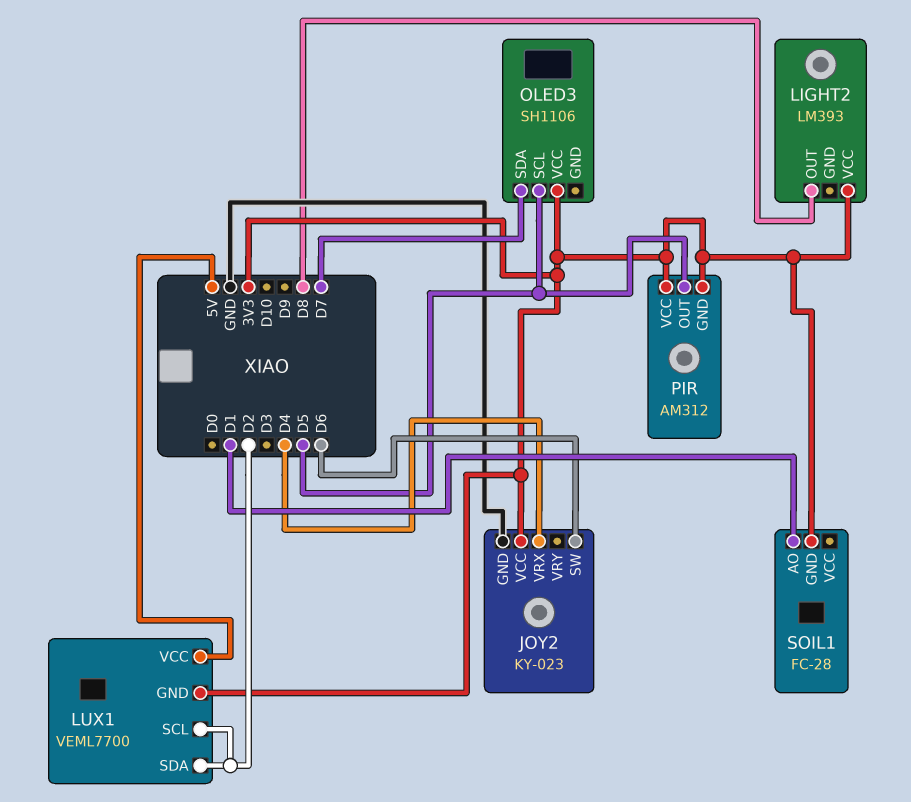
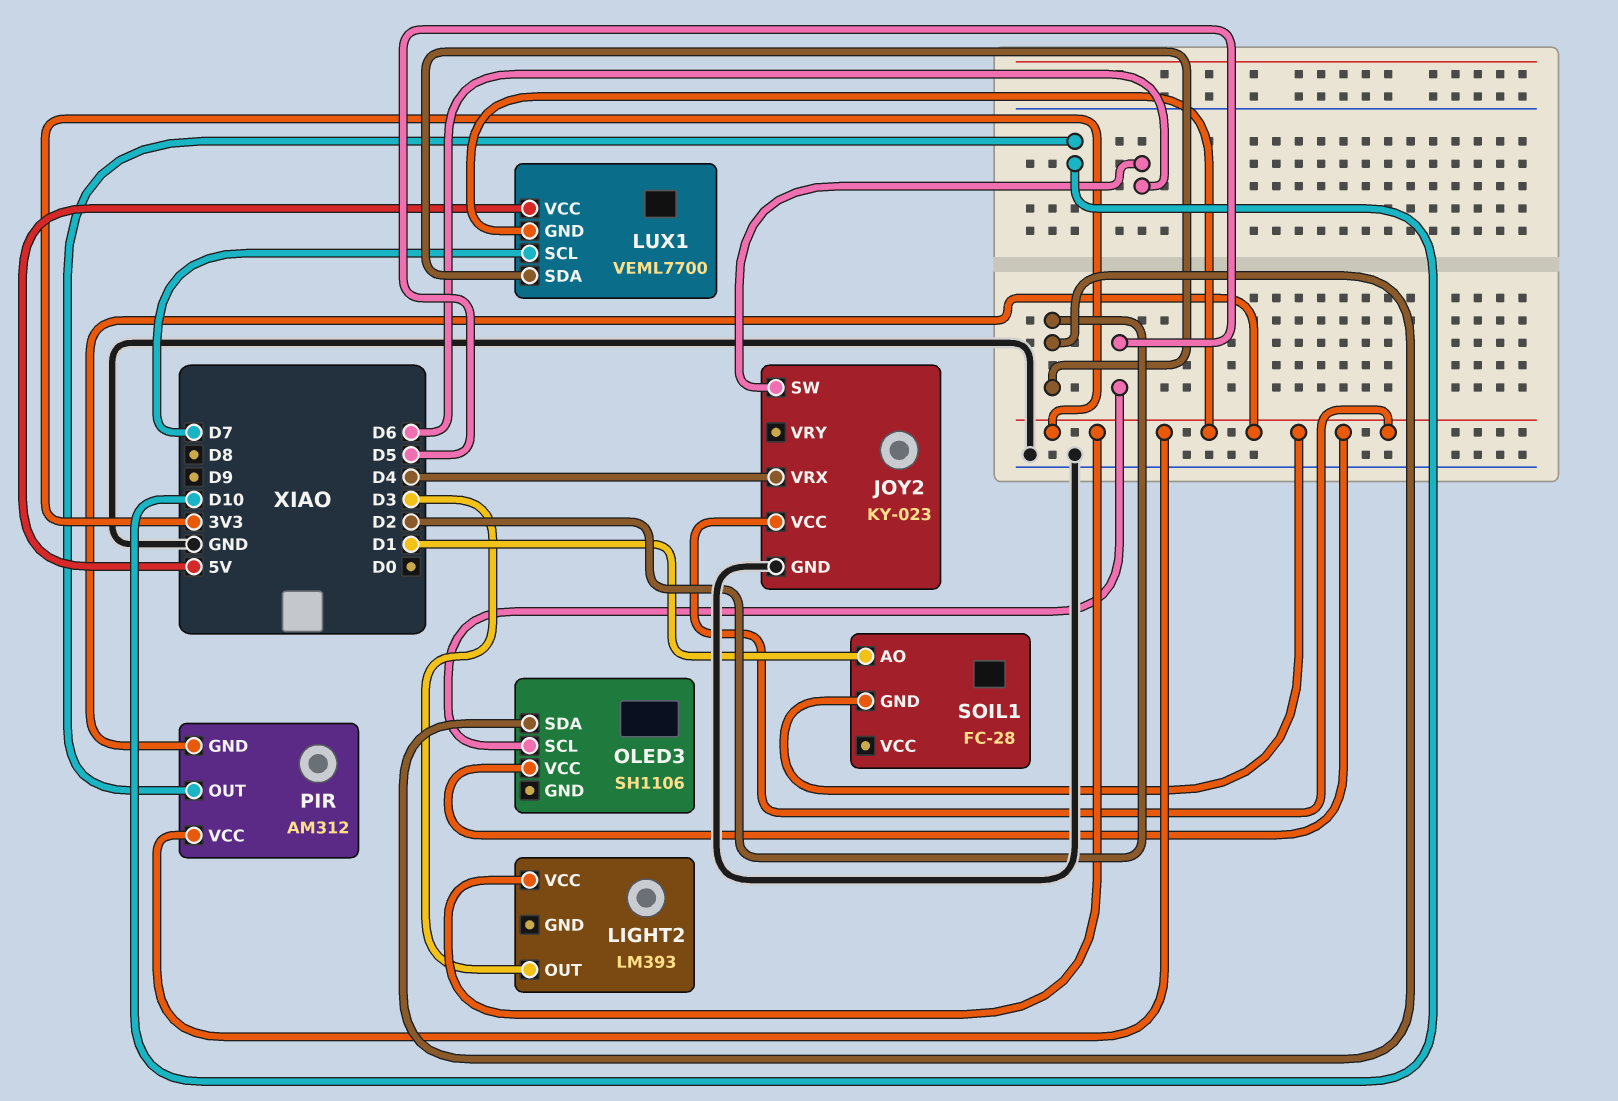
LIGHT2 pin OUT: D8 -> D3
LUX1 pin SCL: D2 -> D7
OLED3 pin SDA: D7 -> D2
PIR pin OUT: D5 -> D10

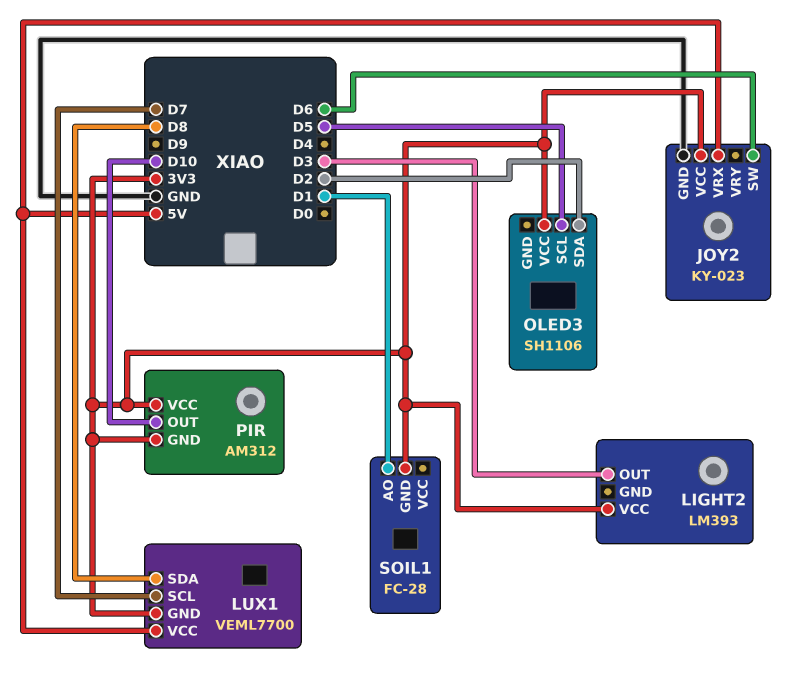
JOY2 pin VRX: D4 -> 5V
LUX1 pin SDA: D2 -> D8

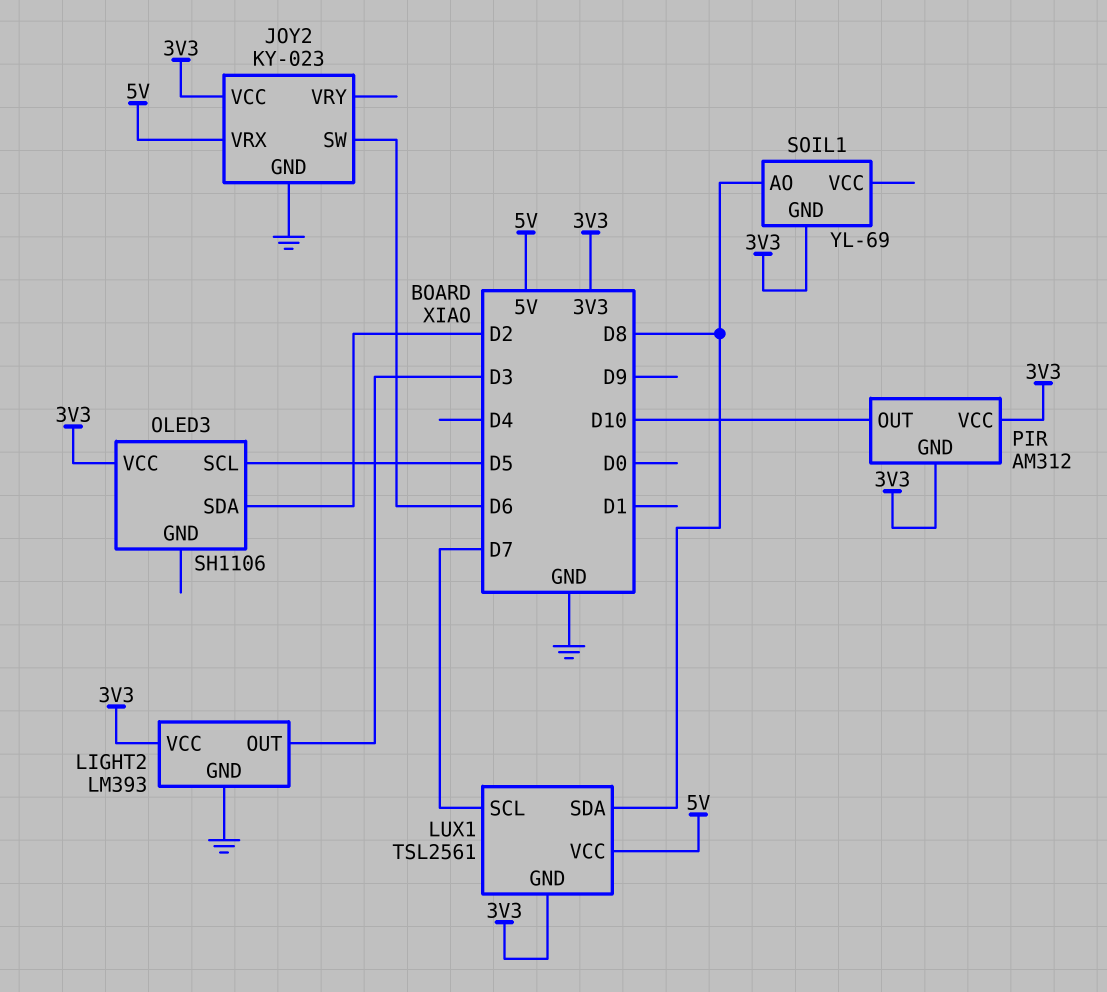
LIGHT2 pin GND: none -> GND
LUX1: VEML7700 -> TSL2561
SOIL1: FC-28 -> YL-69
SOIL1 pin AO: D1 -> D8

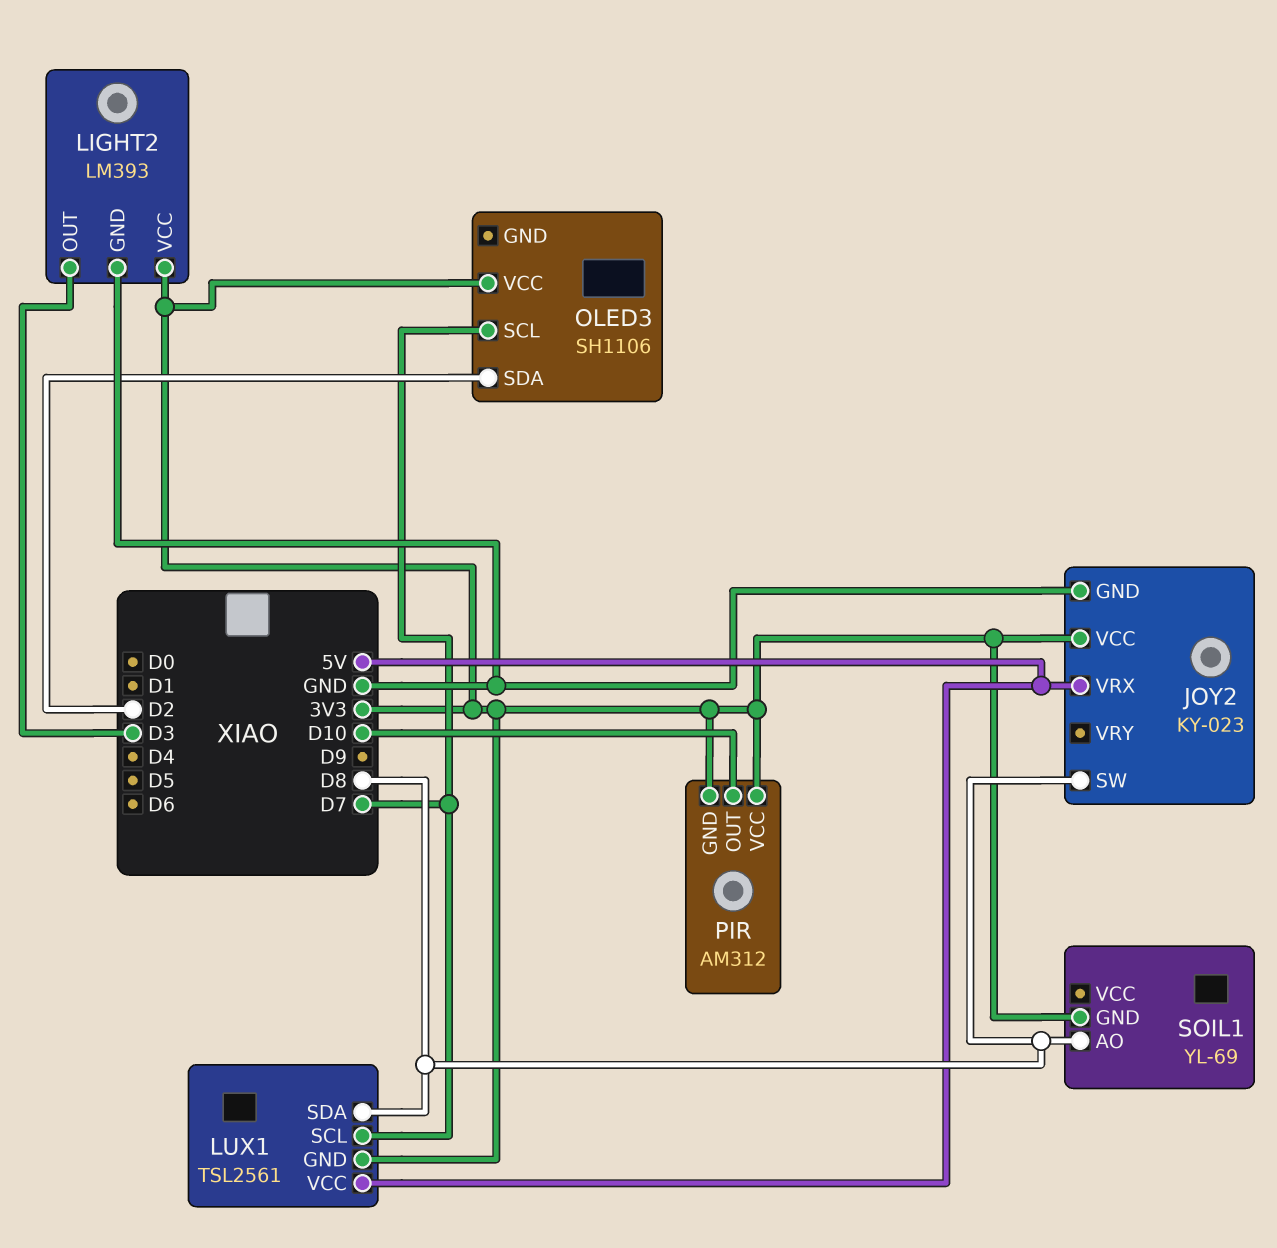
JOY2 pin SW: D6 -> D8
OLED3 pin SCL: D5 -> D7

